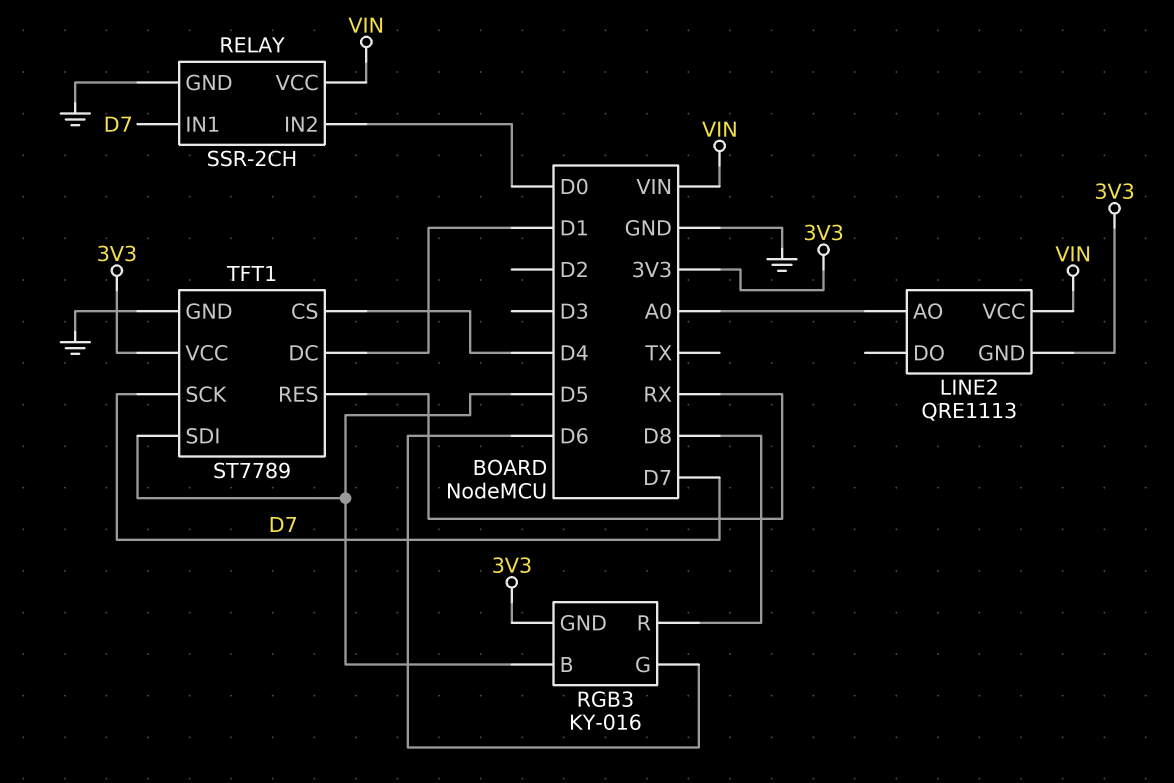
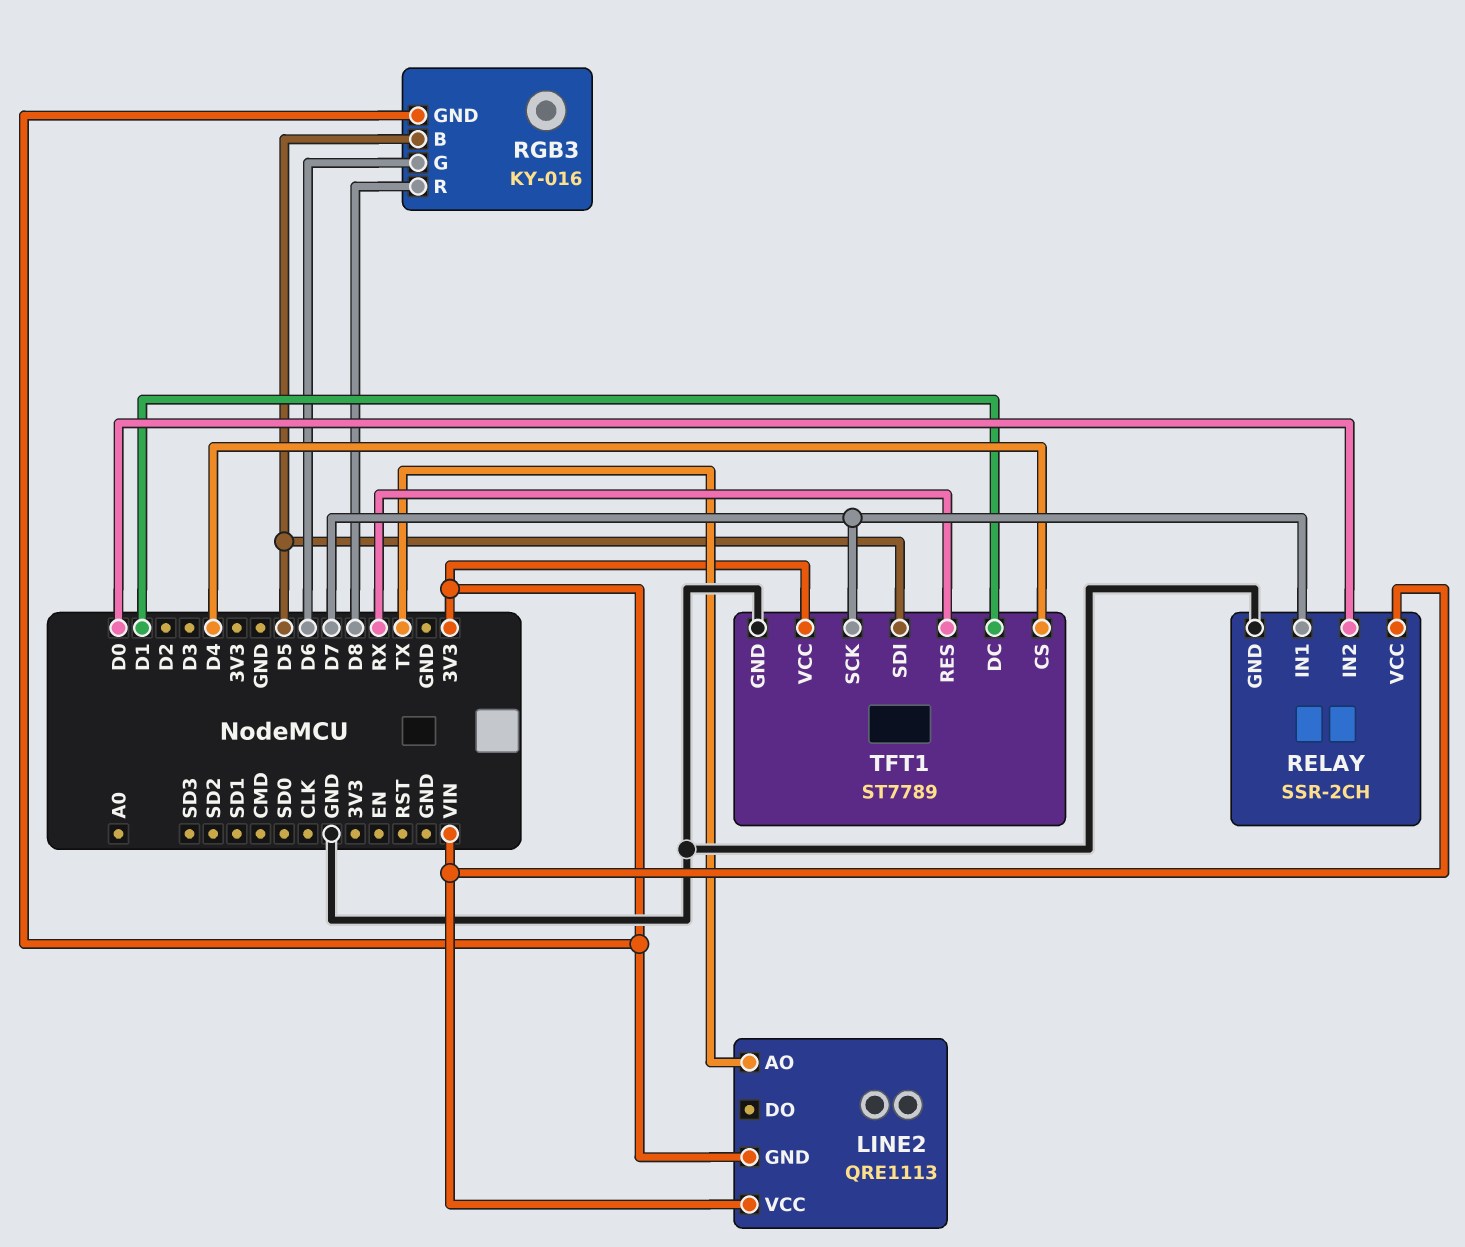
LINE2 pin AO: A0 -> TX

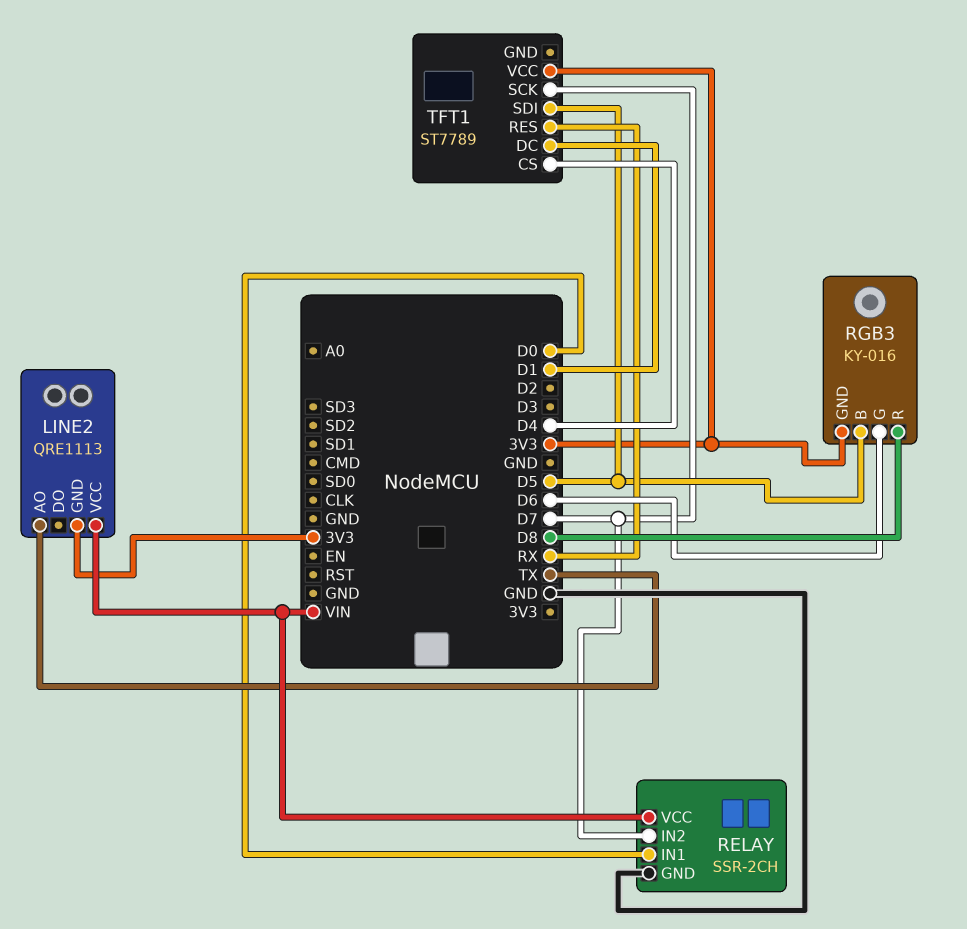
RELAY pin IN1: D7 -> D0
RELAY pin IN2: D0 -> D7
TFT1 pin GND: GND -> none

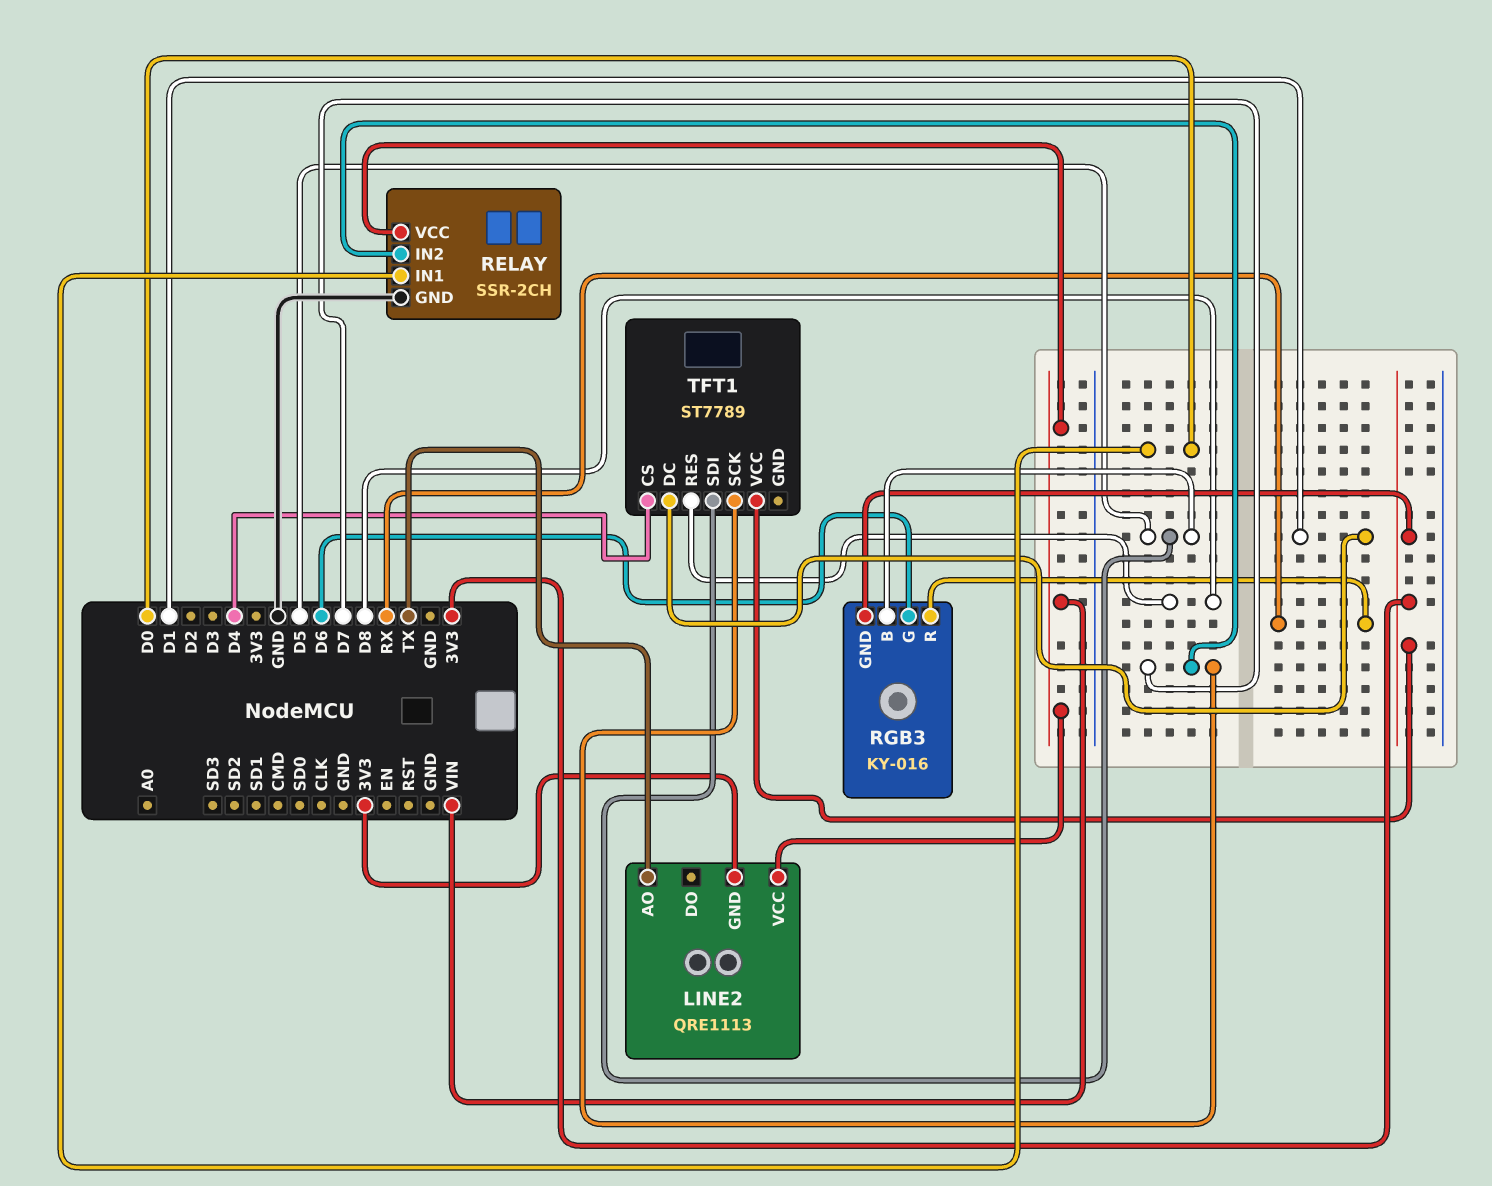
RGB3 pin R: D8 -> RX
TFT1 pin RES: RX -> D8

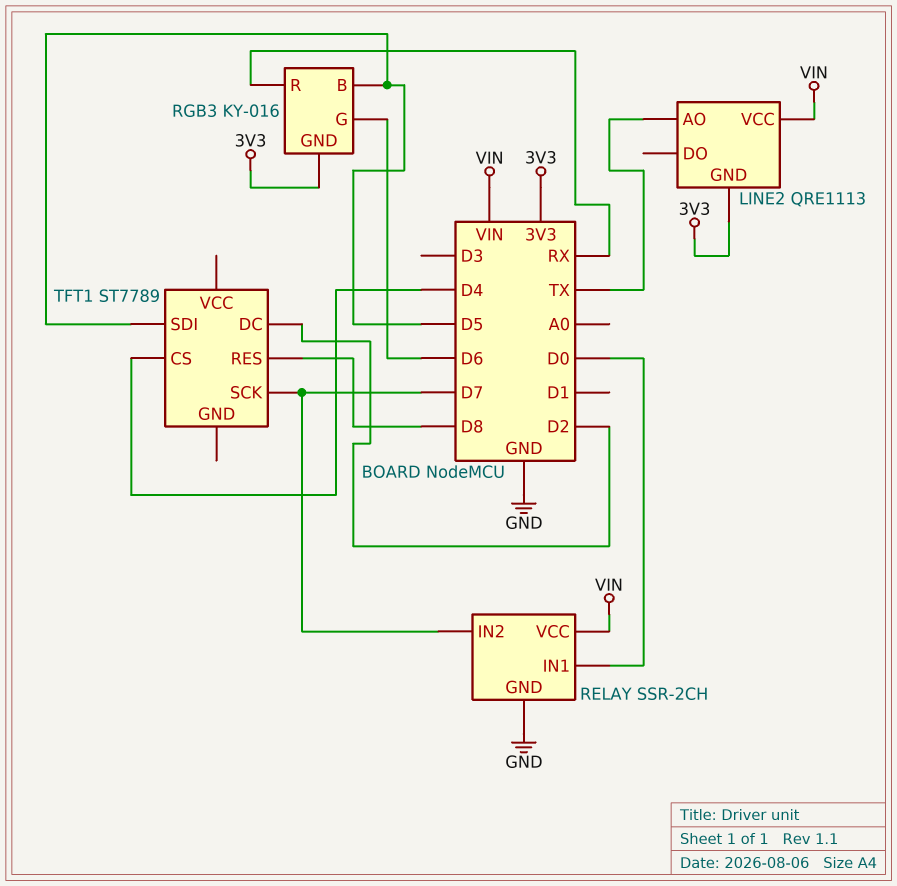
TFT1 pin DC: D1 -> D2
TFT1 pin VCC: 3V3 -> none

